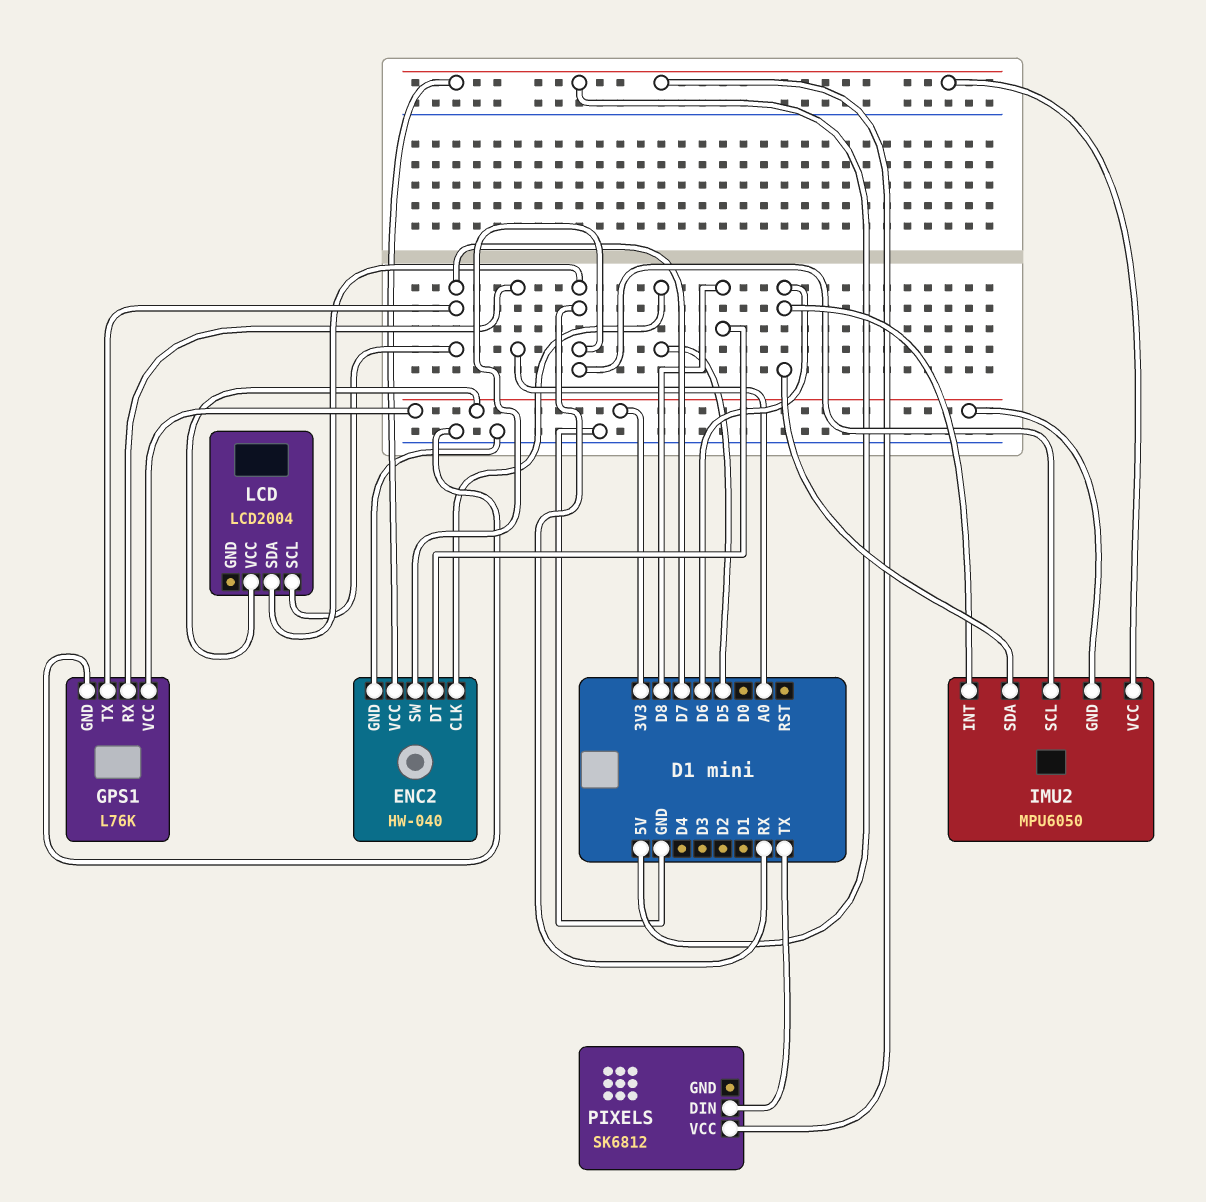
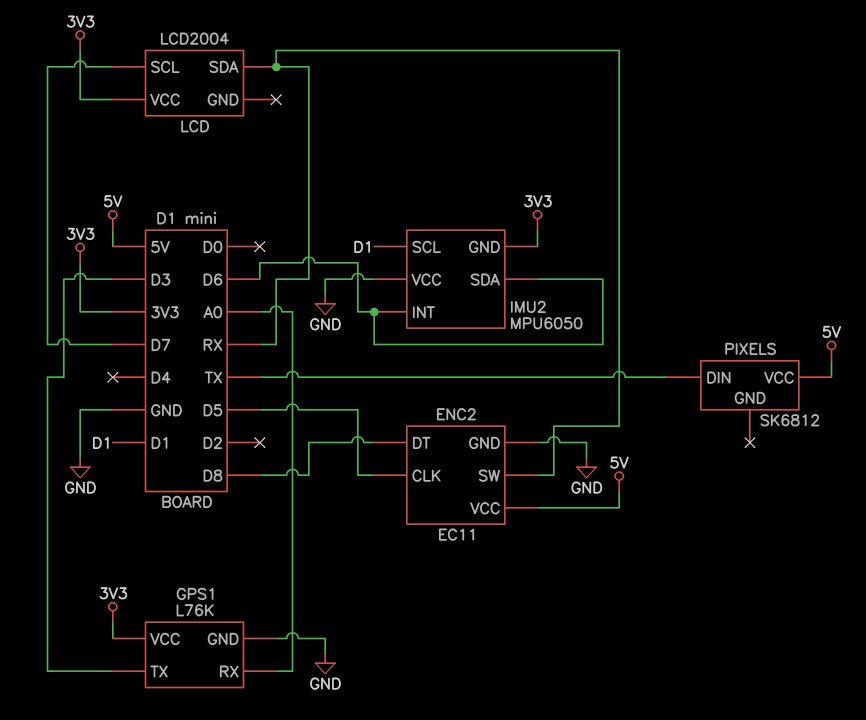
ENC2: HW-040 -> EC11
GPS1 pin TX: D7 -> D3
IMU2 pin SCL: RX -> D1
IMU2 pin VCC: 5V -> GND

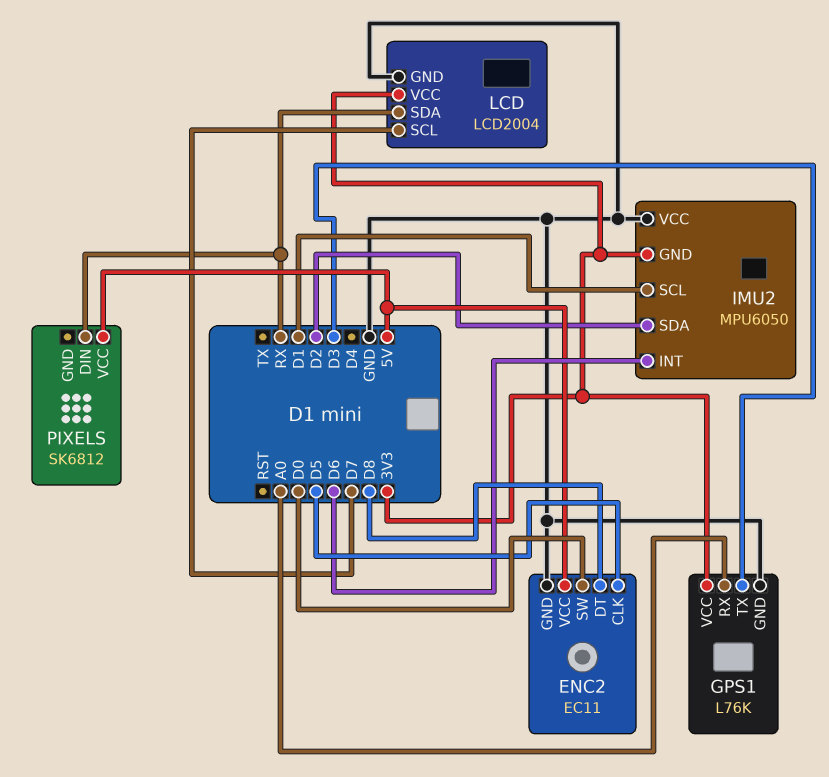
ENC2 pin SW: RX -> D0
IMU2 pin SDA: D6 -> D2
LCD pin GND: none -> GND
PIXELS pin DIN: TX -> RX

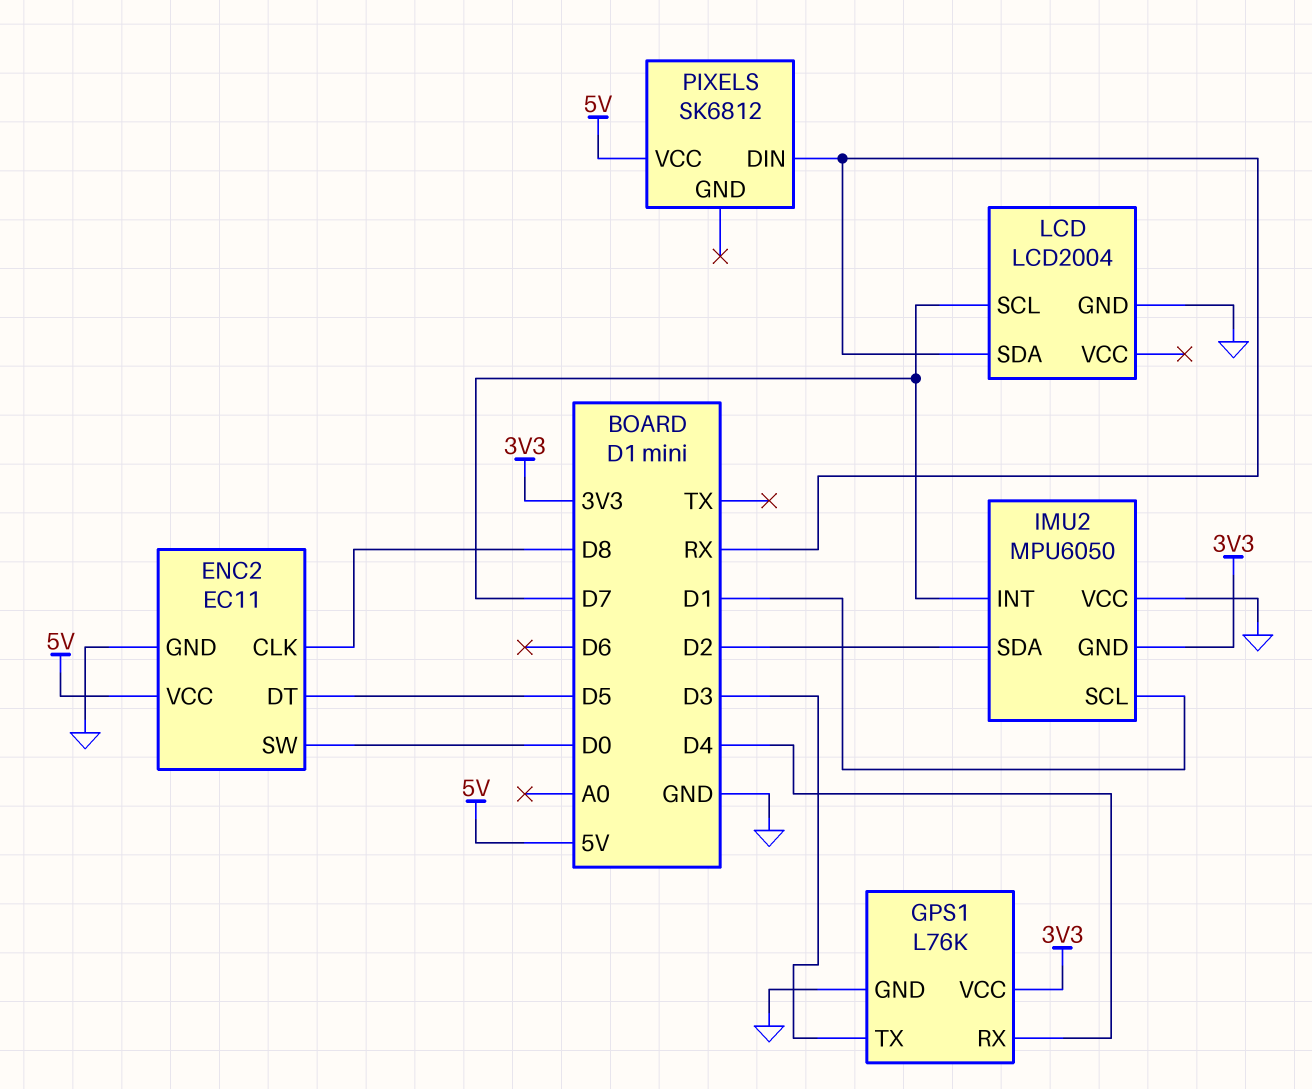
ENC2 pin CLK: D5 -> D8
ENC2 pin DT: D8 -> D5
GPS1 pin RX: A0 -> D4
IMU2 pin INT: D6 -> D7
LCD pin VCC: 3V3 -> none

